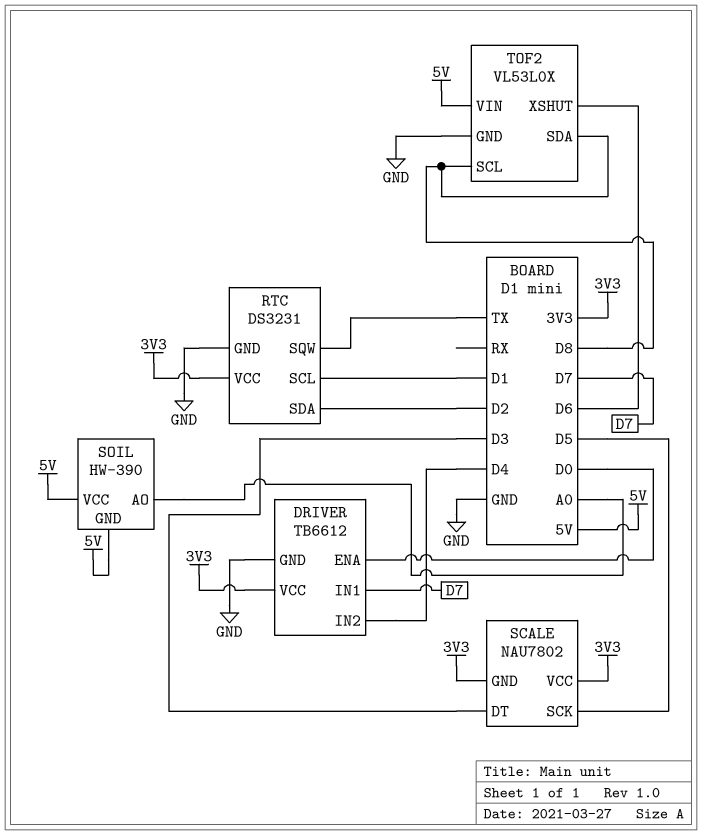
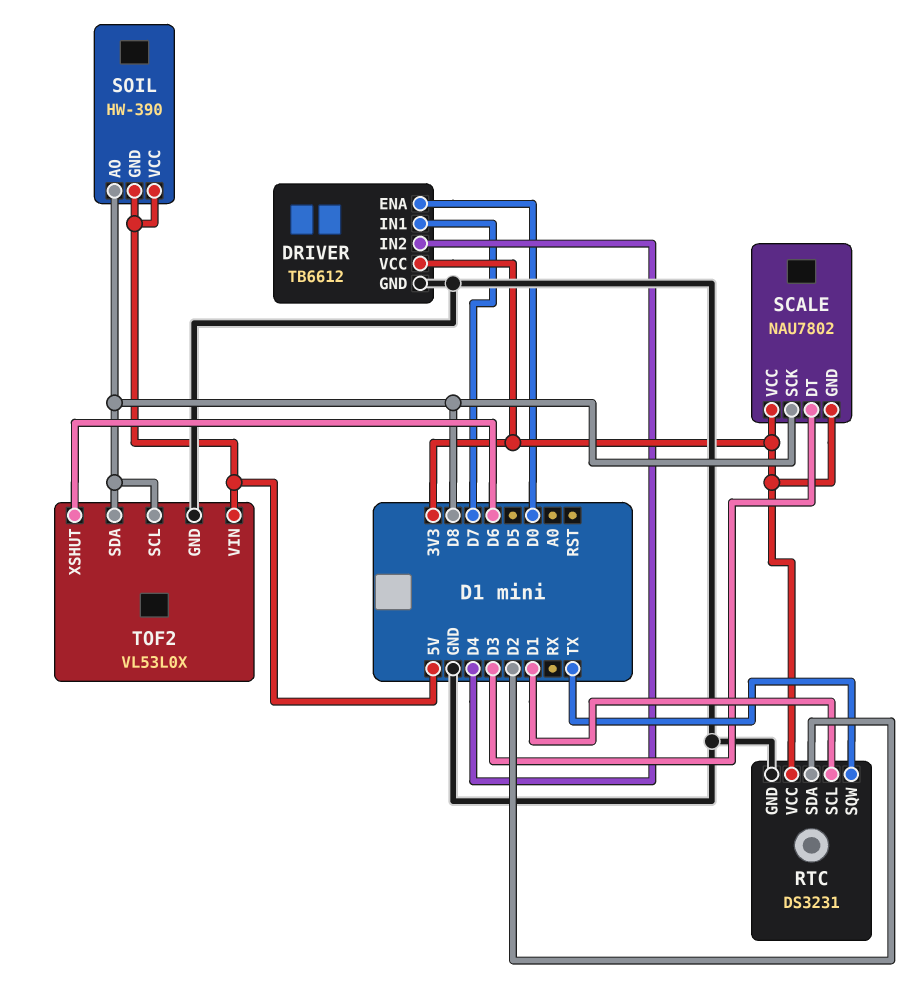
SCALE pin SCK: D5 -> D8
SOIL pin AO: A0 -> D8

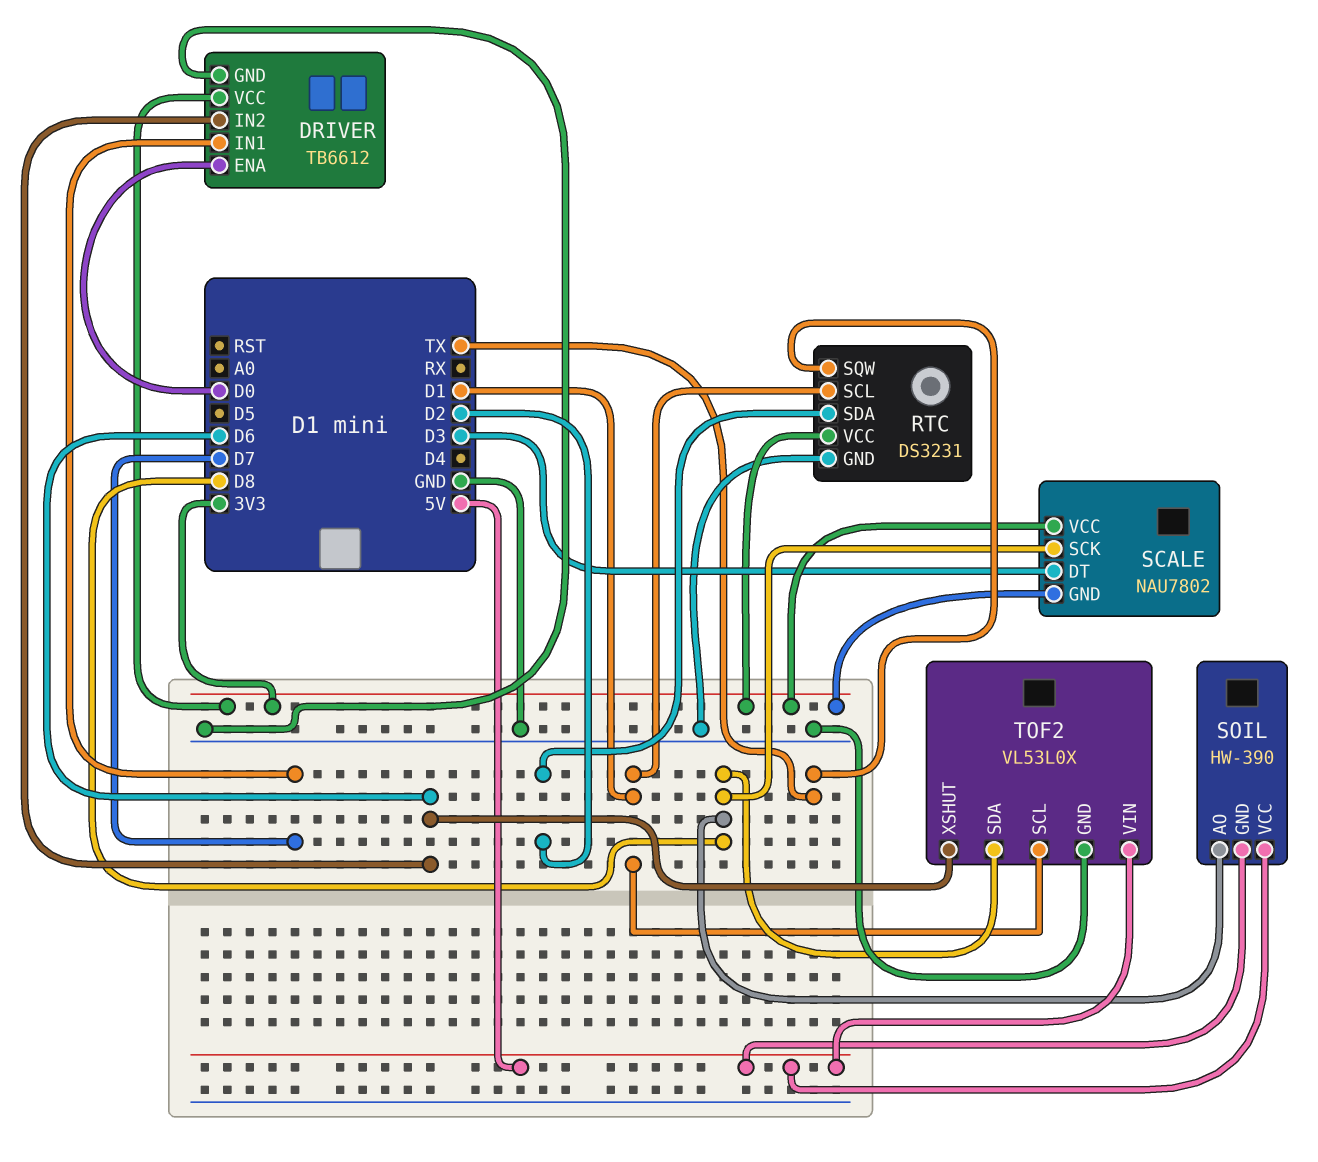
DRIVER pin IN2: D4 -> D6
TOF2 pin SCL: D8 -> D1

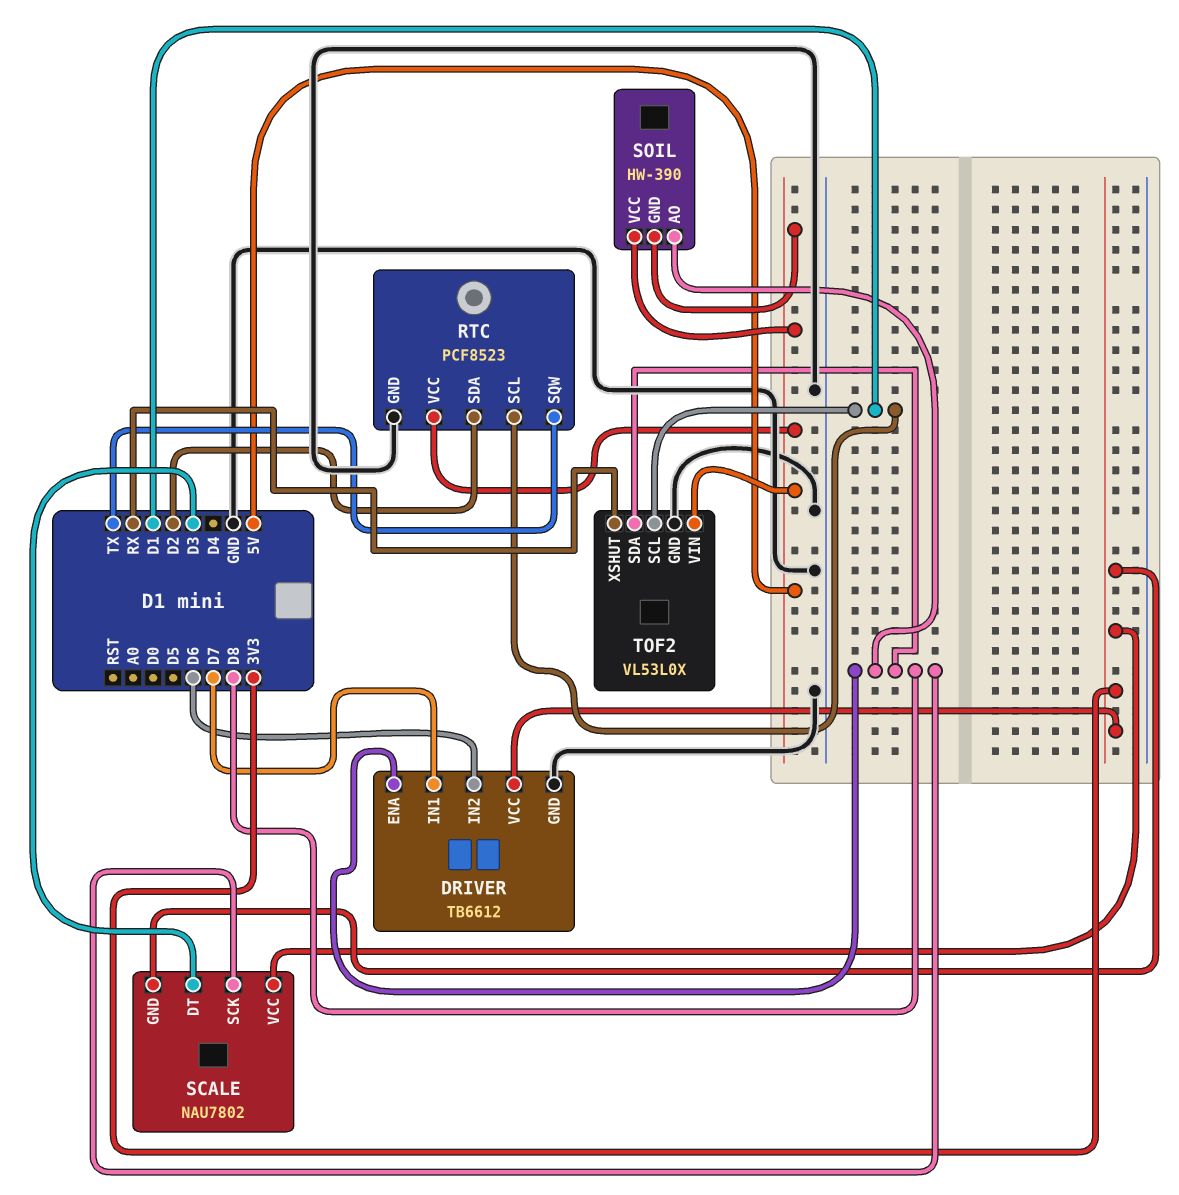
DRIVER pin ENA: D0 -> D8
RTC: DS3231 -> PCF8523
RTC pin VCC: 3V3 -> 5V
TOF2 pin XSHUT: D6 -> RX

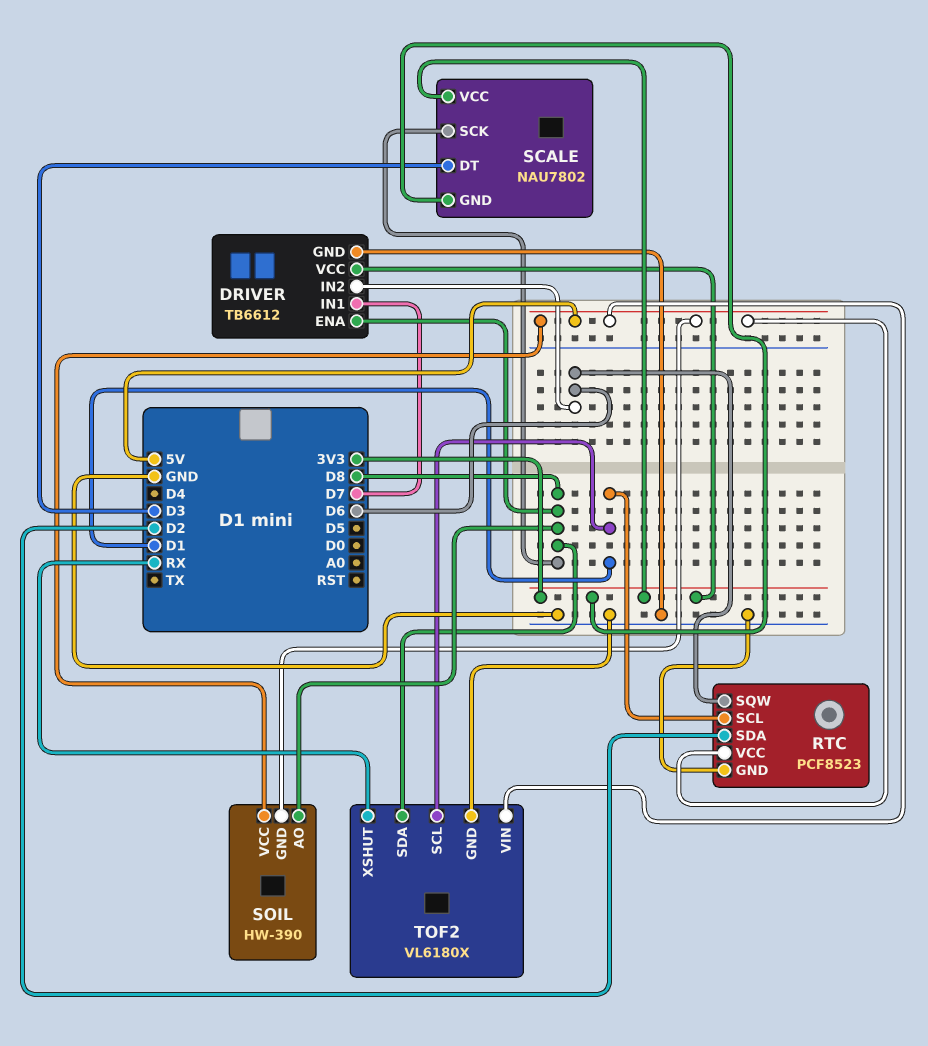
RTC pin SQW: TX -> D6
TOF2: VL53L0X -> VL6180X

